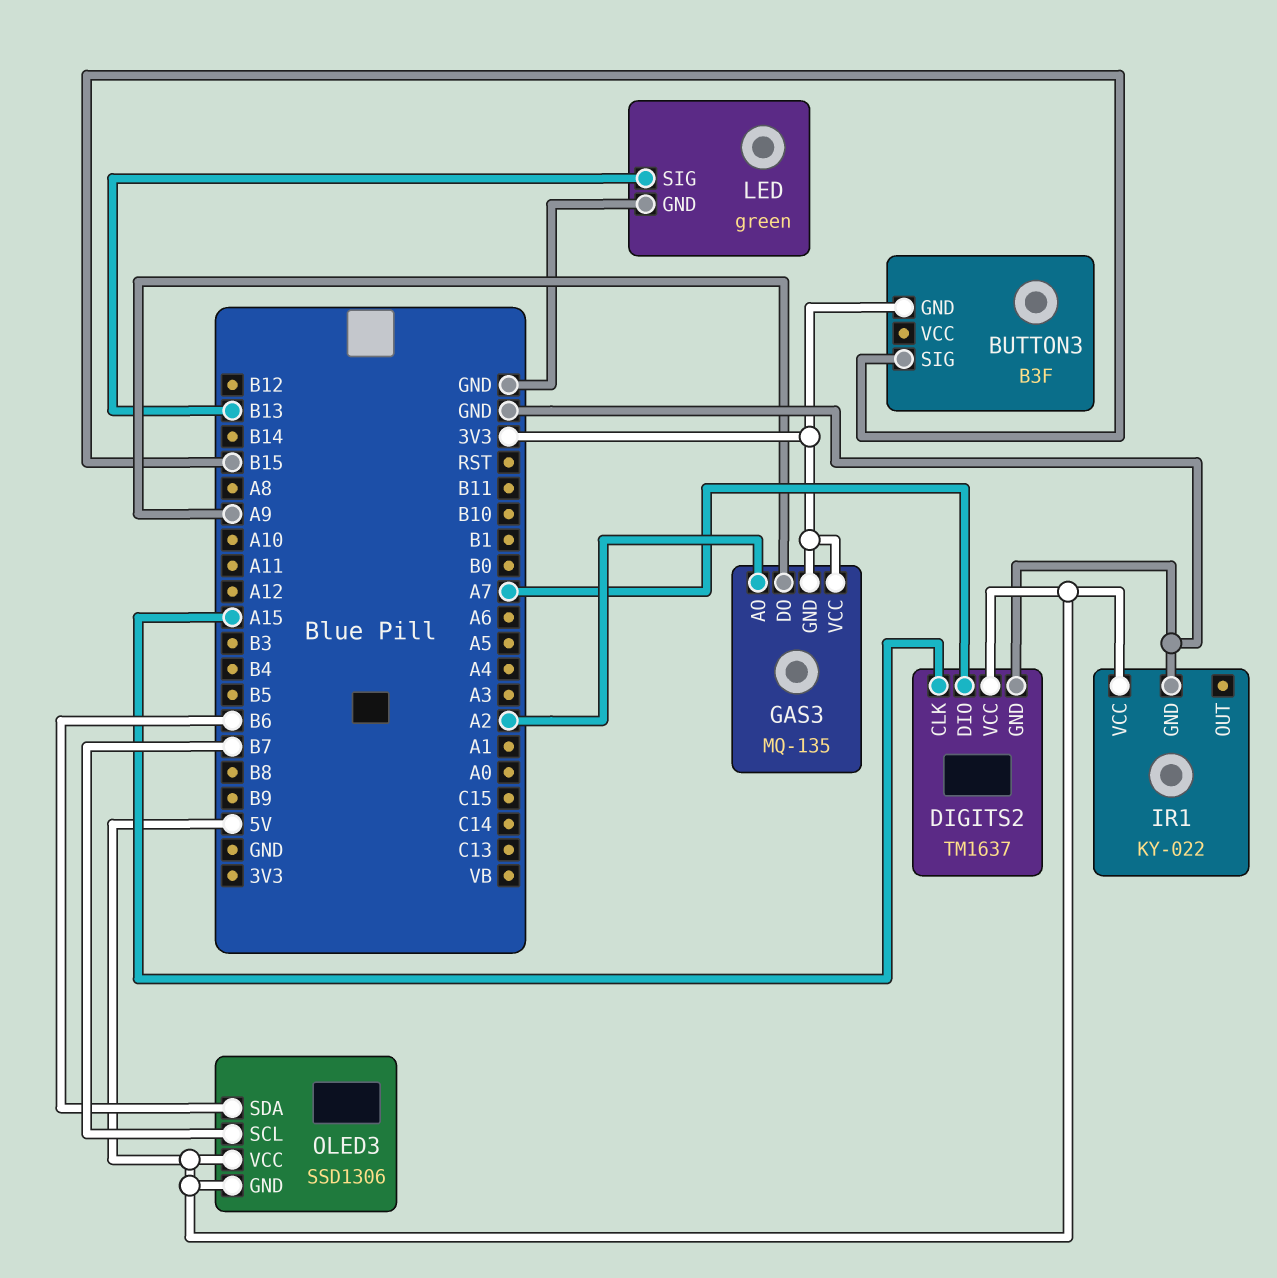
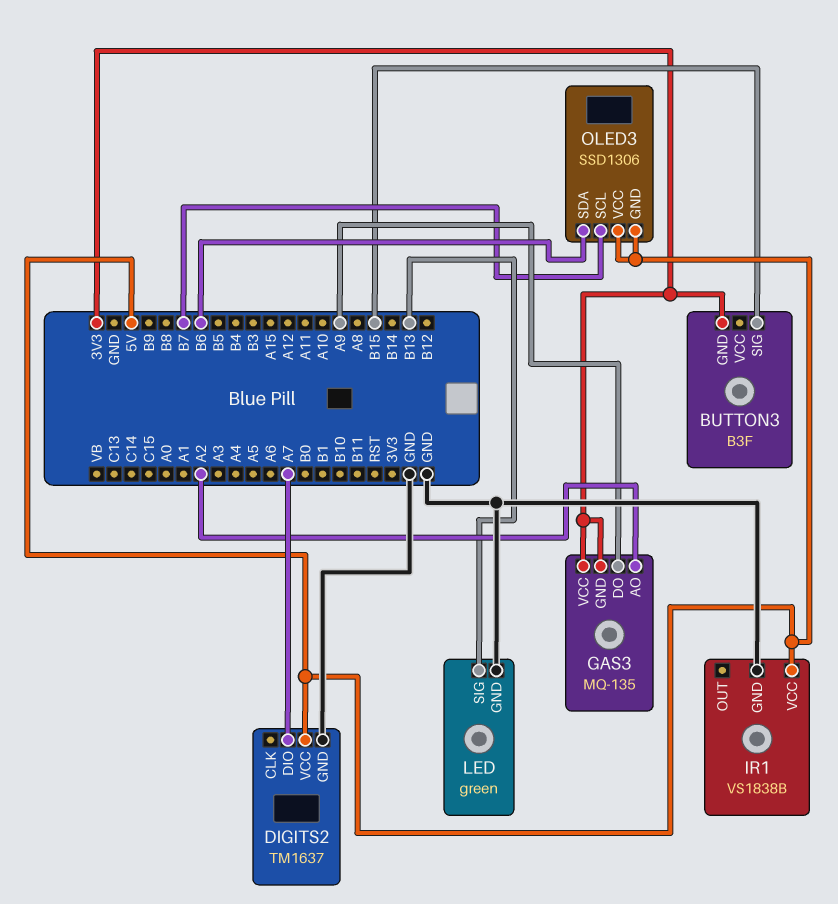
DIGITS2 pin CLK: A15 -> none
IR1: KY-022 -> VS1838B

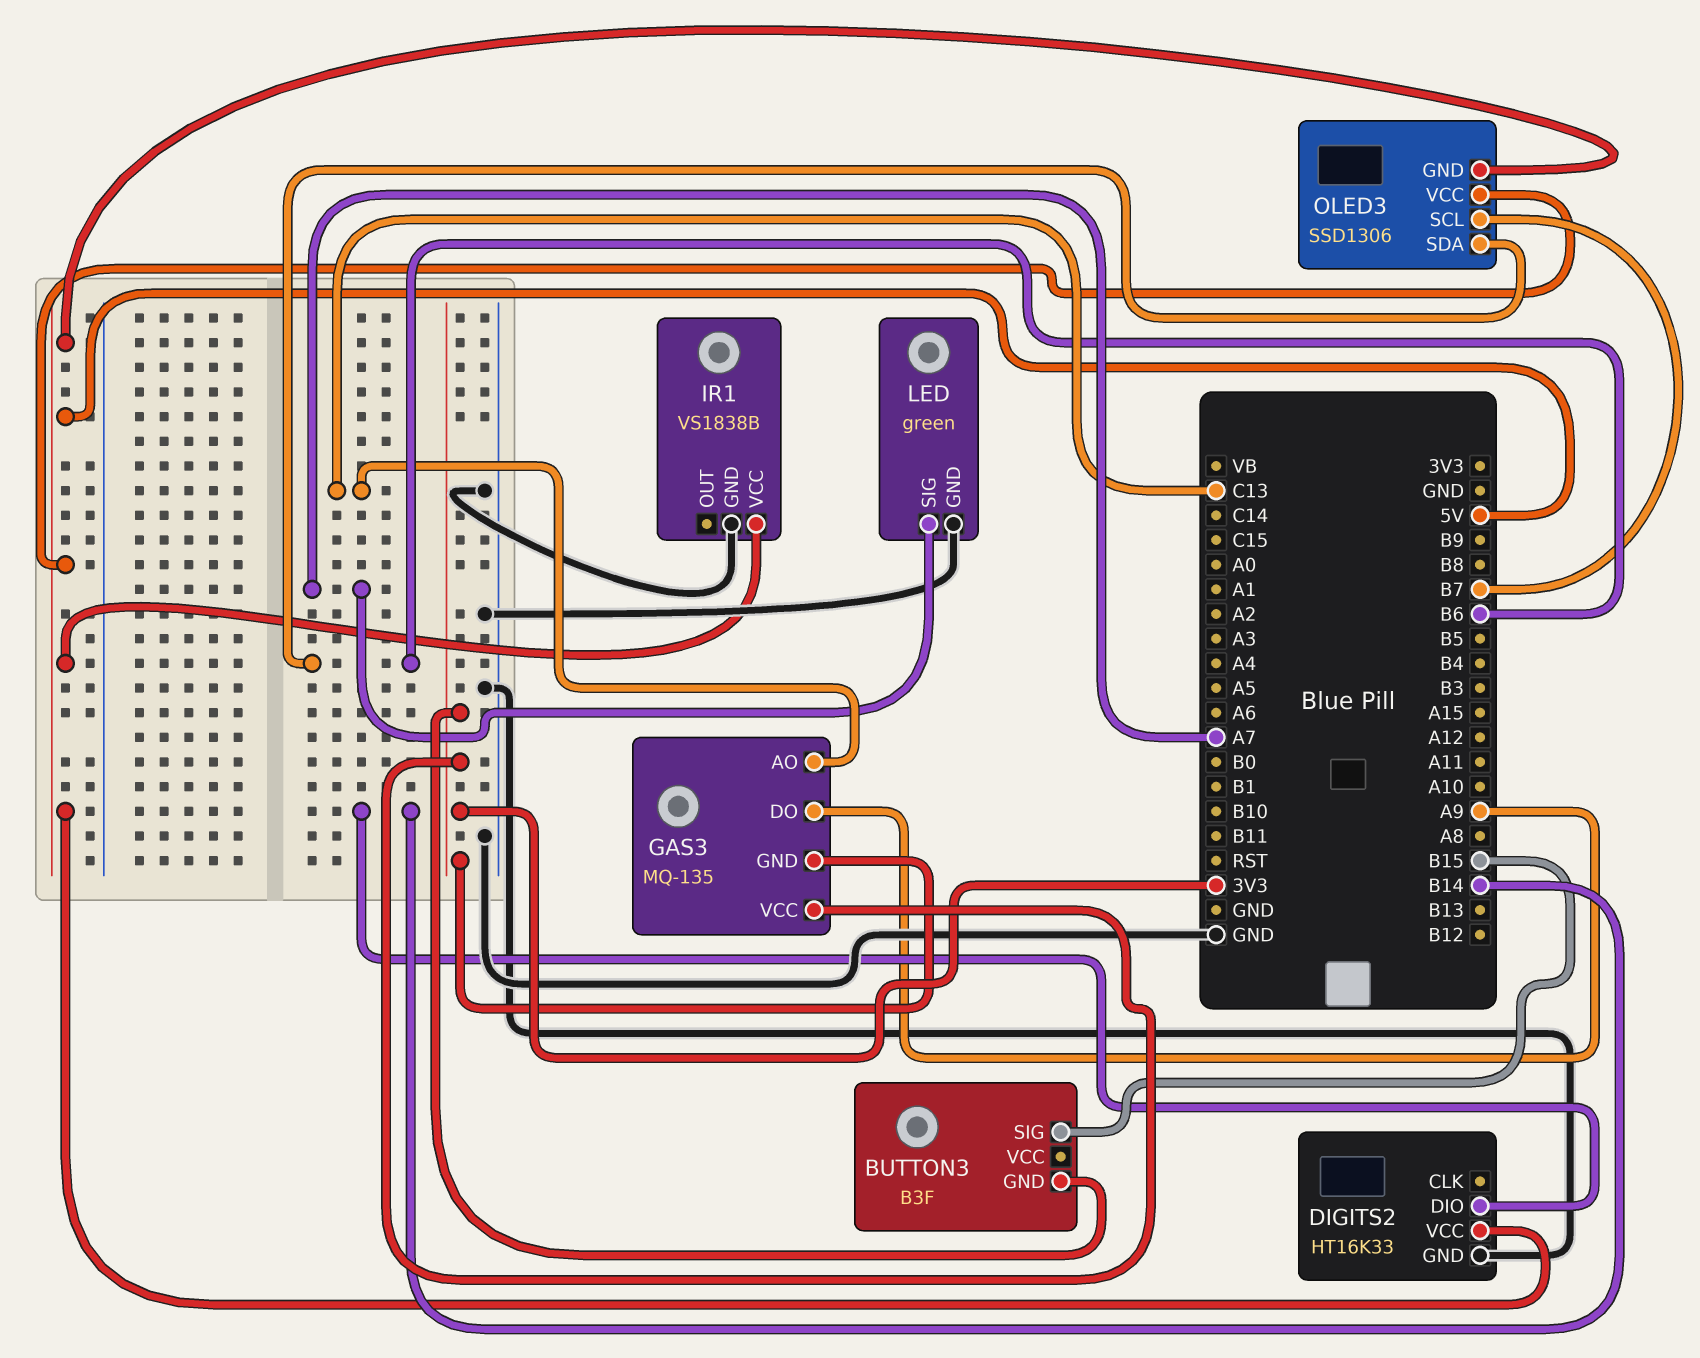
DIGITS2: TM1637 -> HT16K33
DIGITS2 pin DIO: A7 -> B14
GAS3 pin AO: A2 -> C13
LED pin SIG: B13 -> A7

